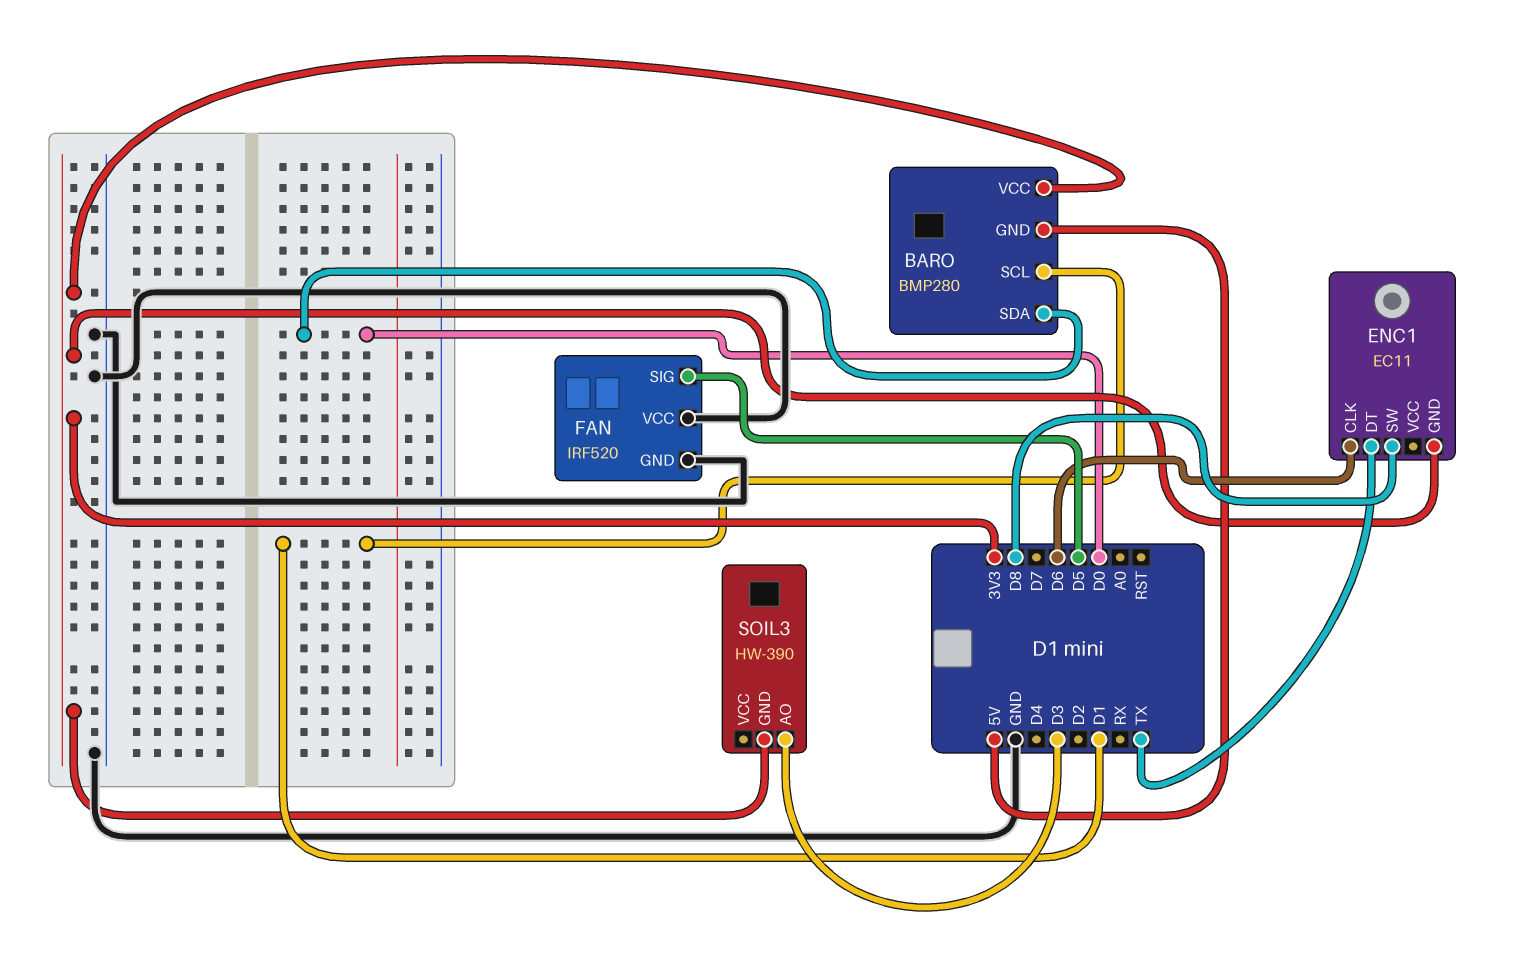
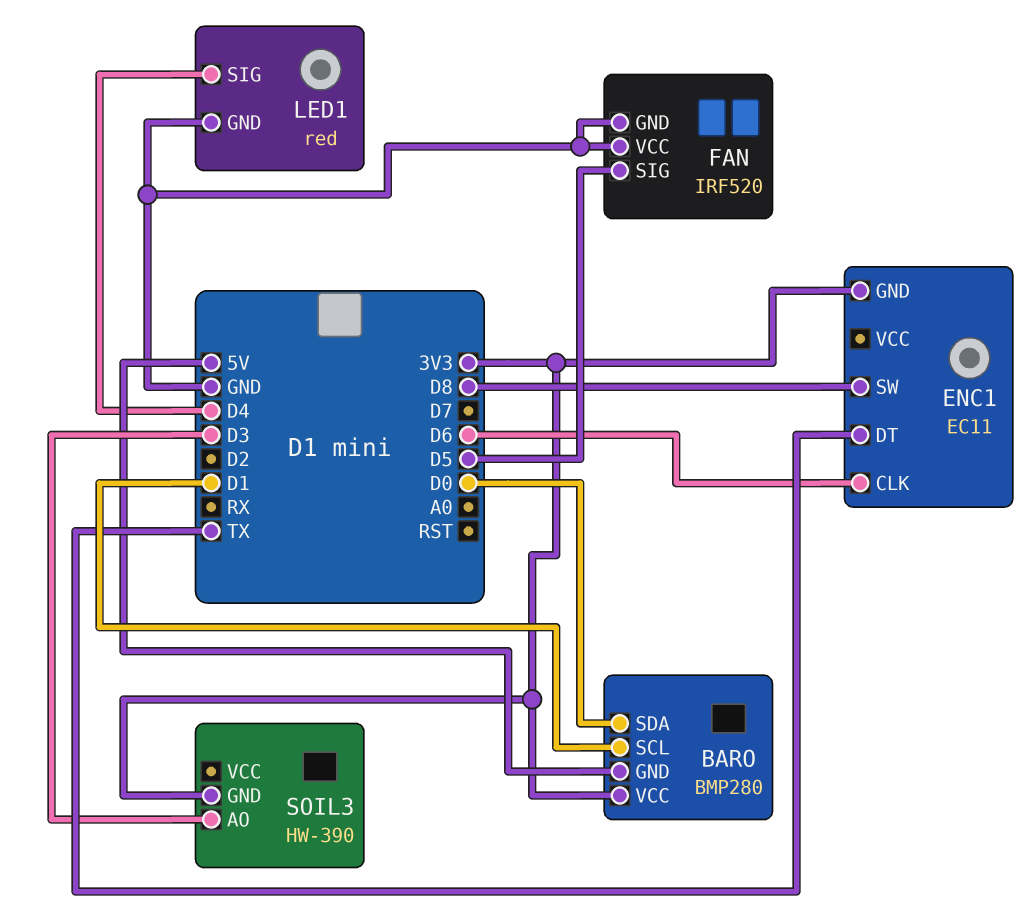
LED1: none -> red
LED1 pin GND: none -> GND
LED1 pin SIG: none -> D4

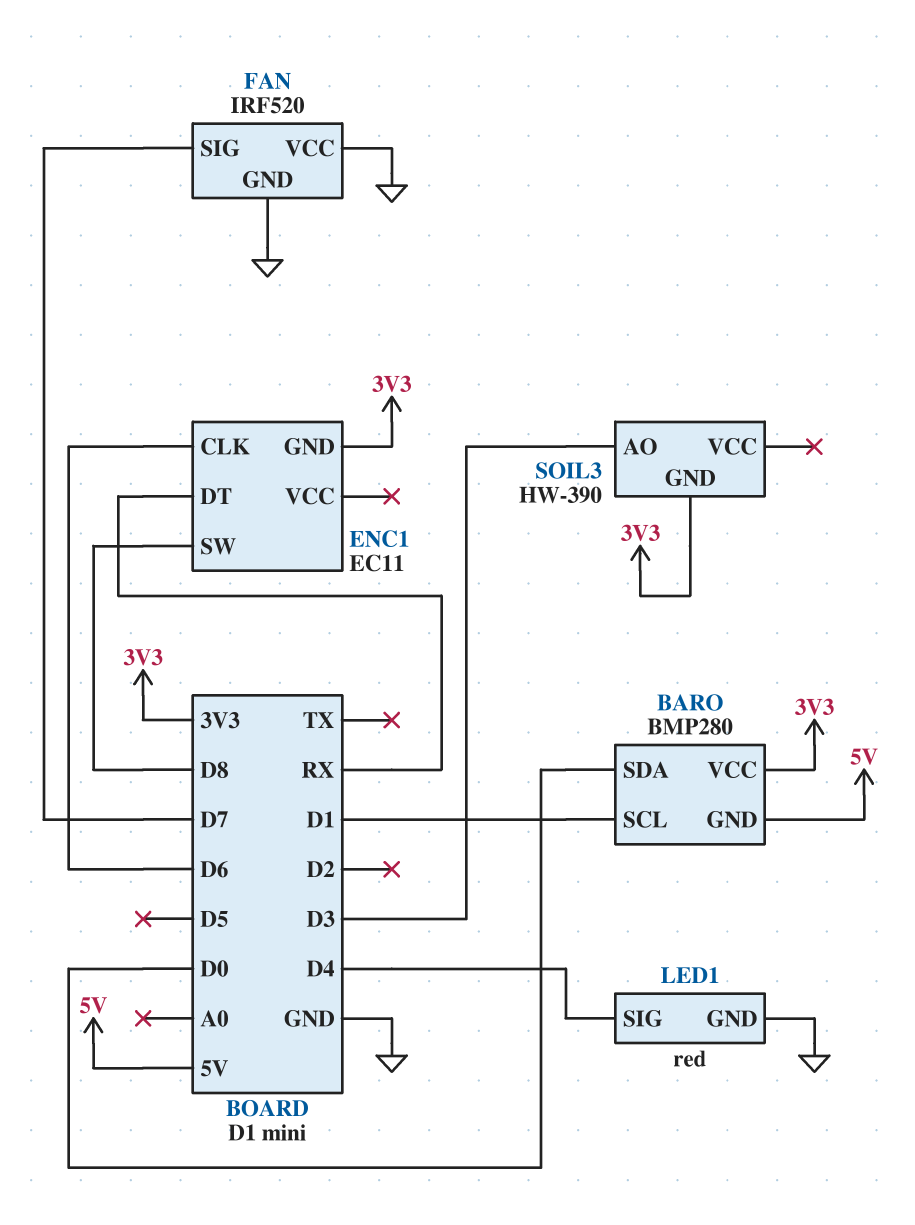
ENC1 pin DT: TX -> RX
FAN pin SIG: D5 -> D7

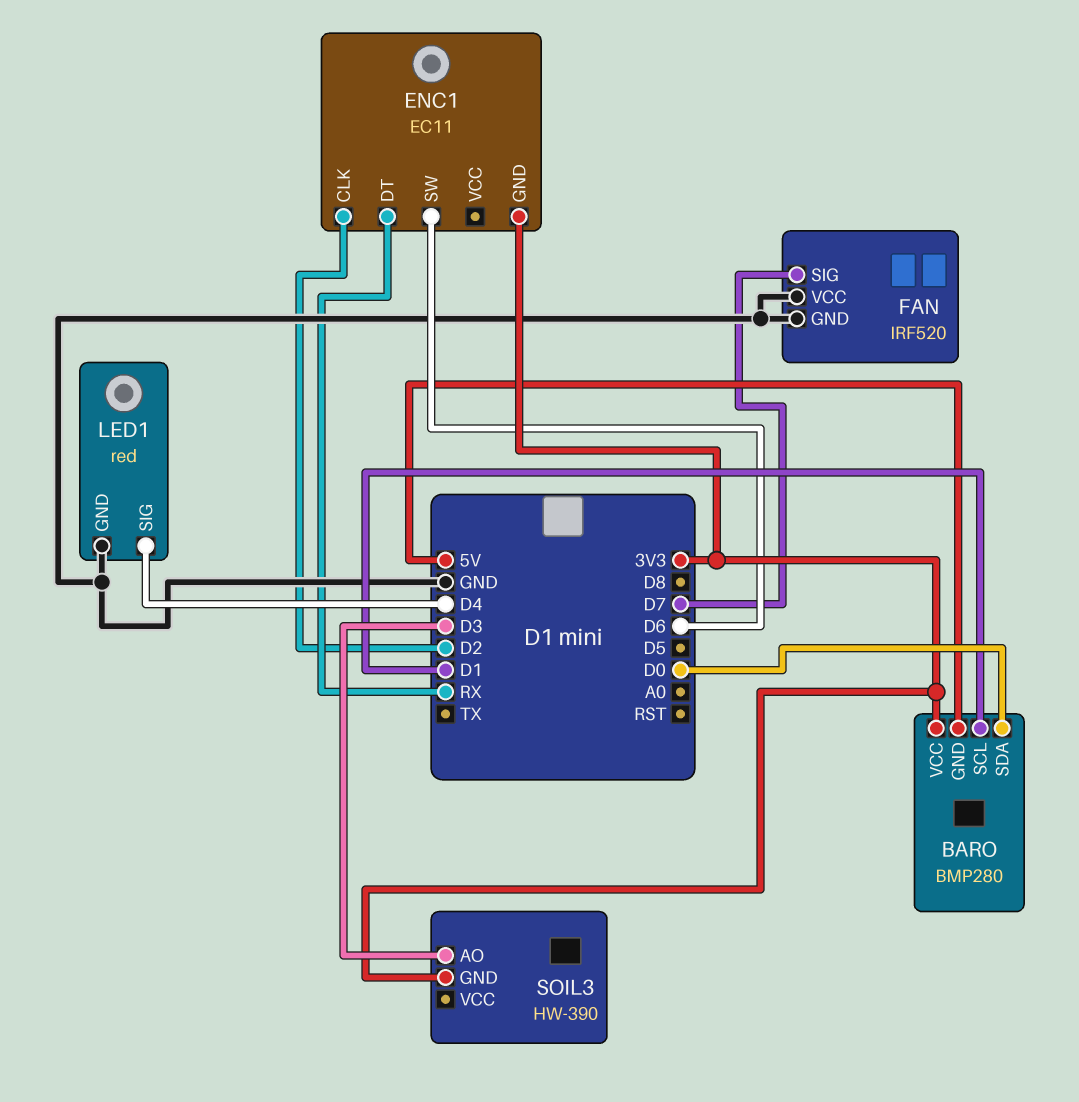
ENC1 pin CLK: D6 -> D2
ENC1 pin SW: D8 -> D6

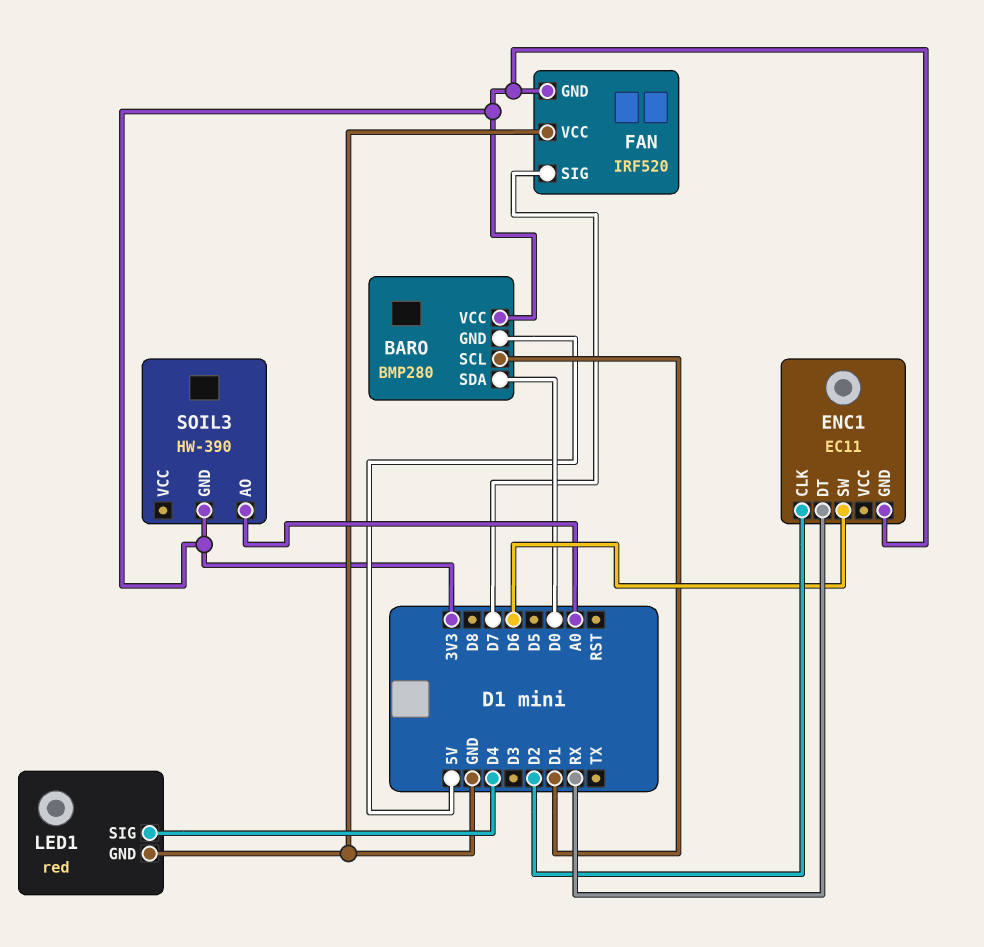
FAN pin GND: GND -> 3V3
SOIL3 pin AO: D3 -> A0

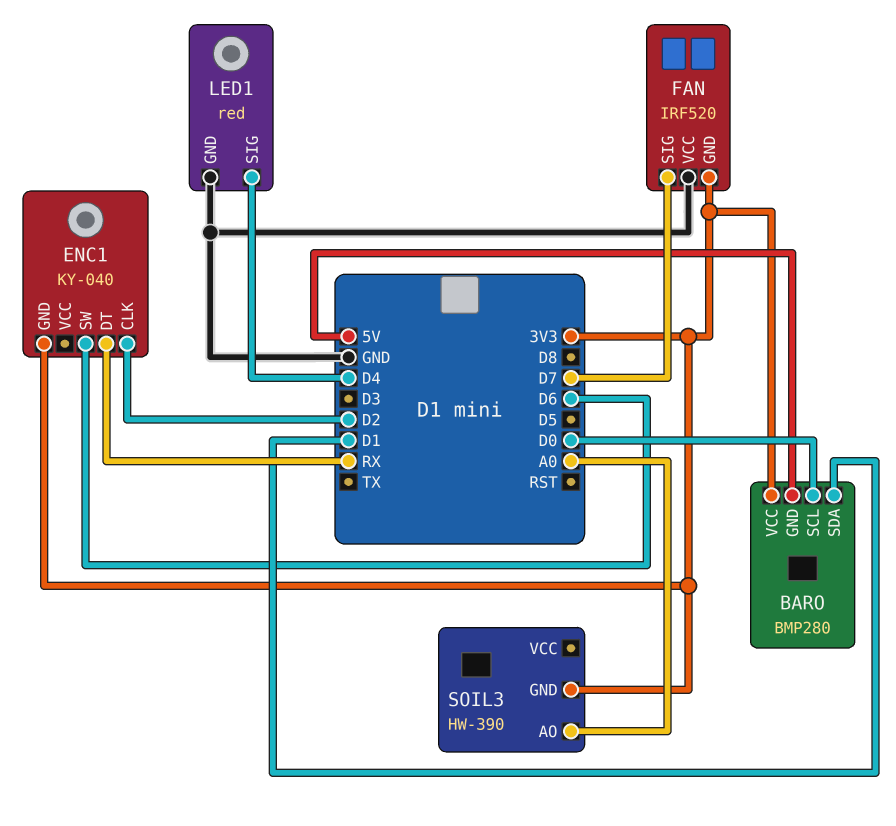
BARO pin SCL: D1 -> D0
BARO pin SDA: D0 -> D1
ENC1: EC11 -> KY-040

